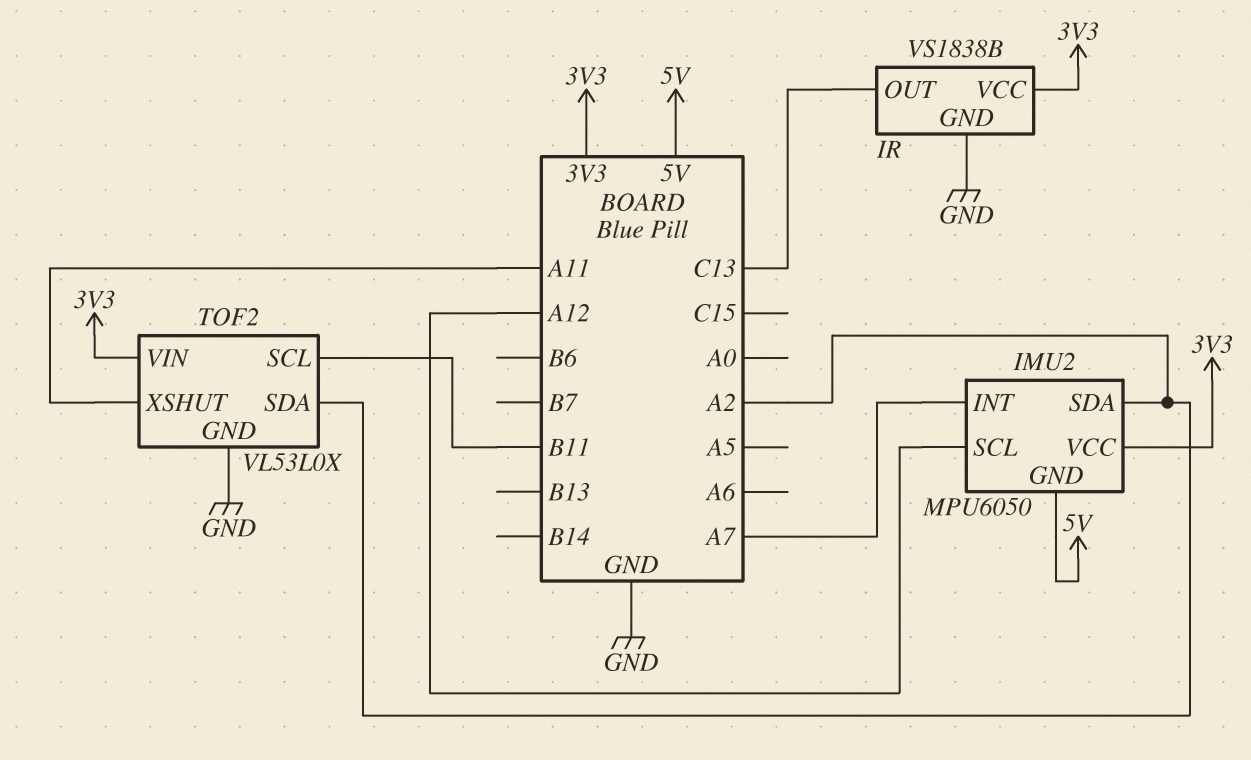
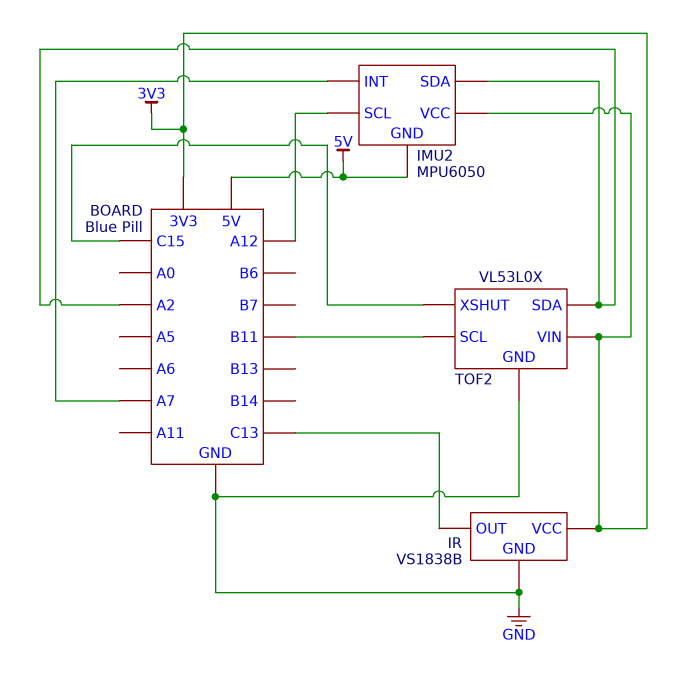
TOF2 pin XSHUT: A11 -> C15

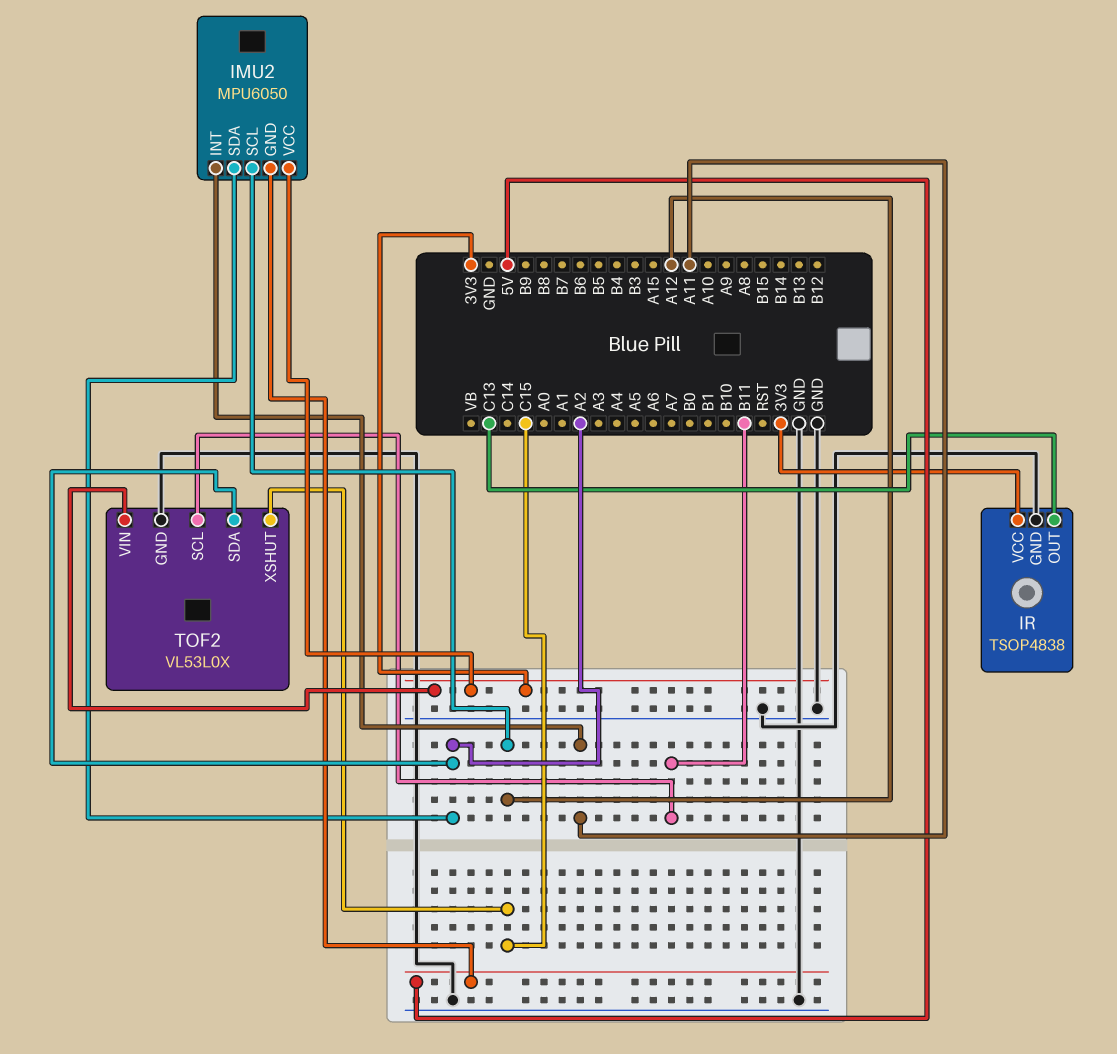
IMU2 pin INT: A7 -> A11
IR: VS1838B -> TSOP4838

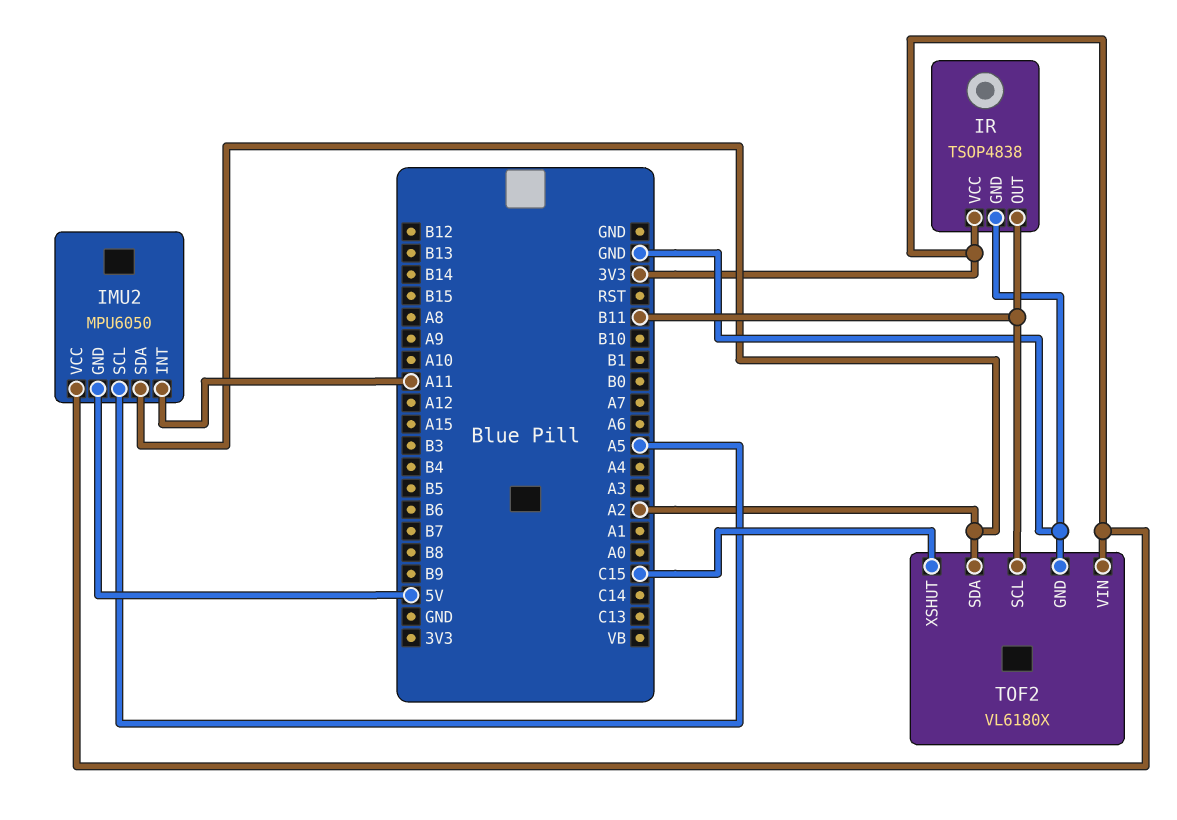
IMU2 pin SCL: A12 -> A5
IR pin OUT: C13 -> B11
TOF2: VL53L0X -> VL6180X

